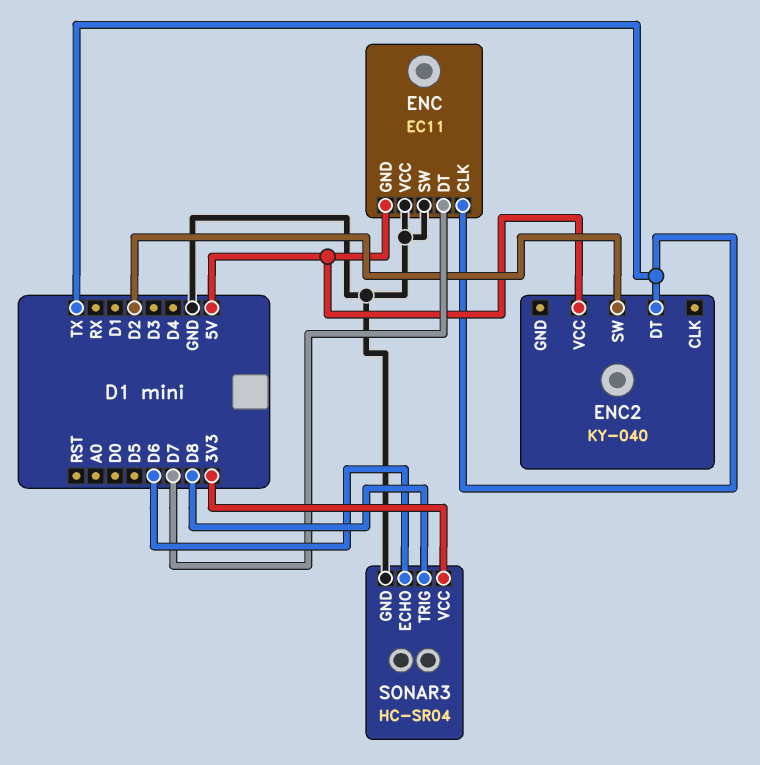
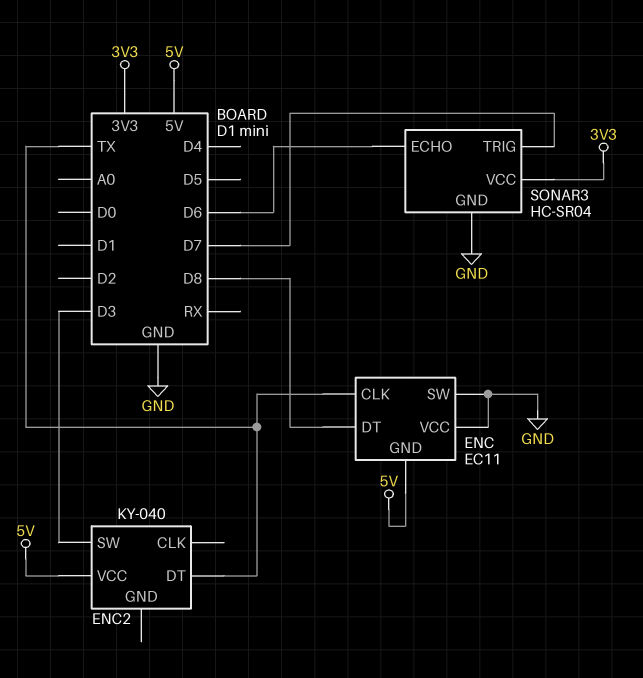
ENC pin DT: D7 -> D8
ENC2 pin SW: D2 -> D3
SONAR3 pin TRIG: D8 -> D7

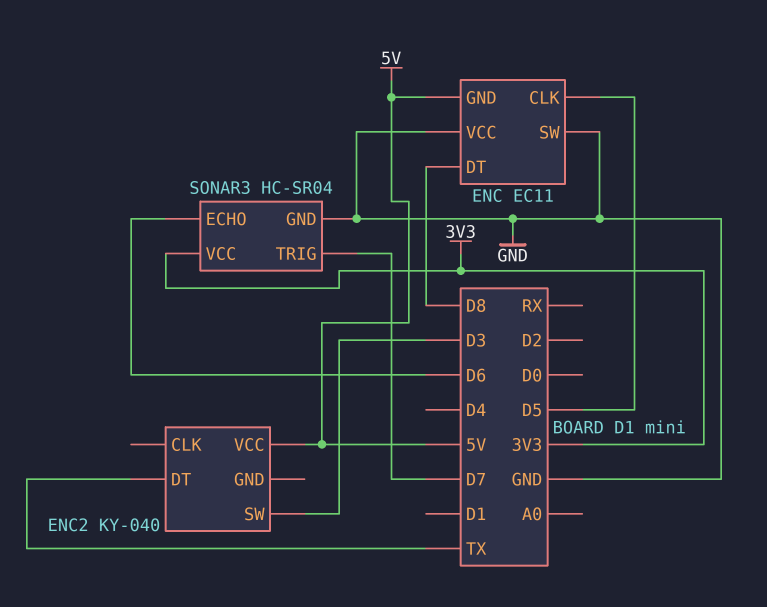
ENC pin CLK: TX -> D5

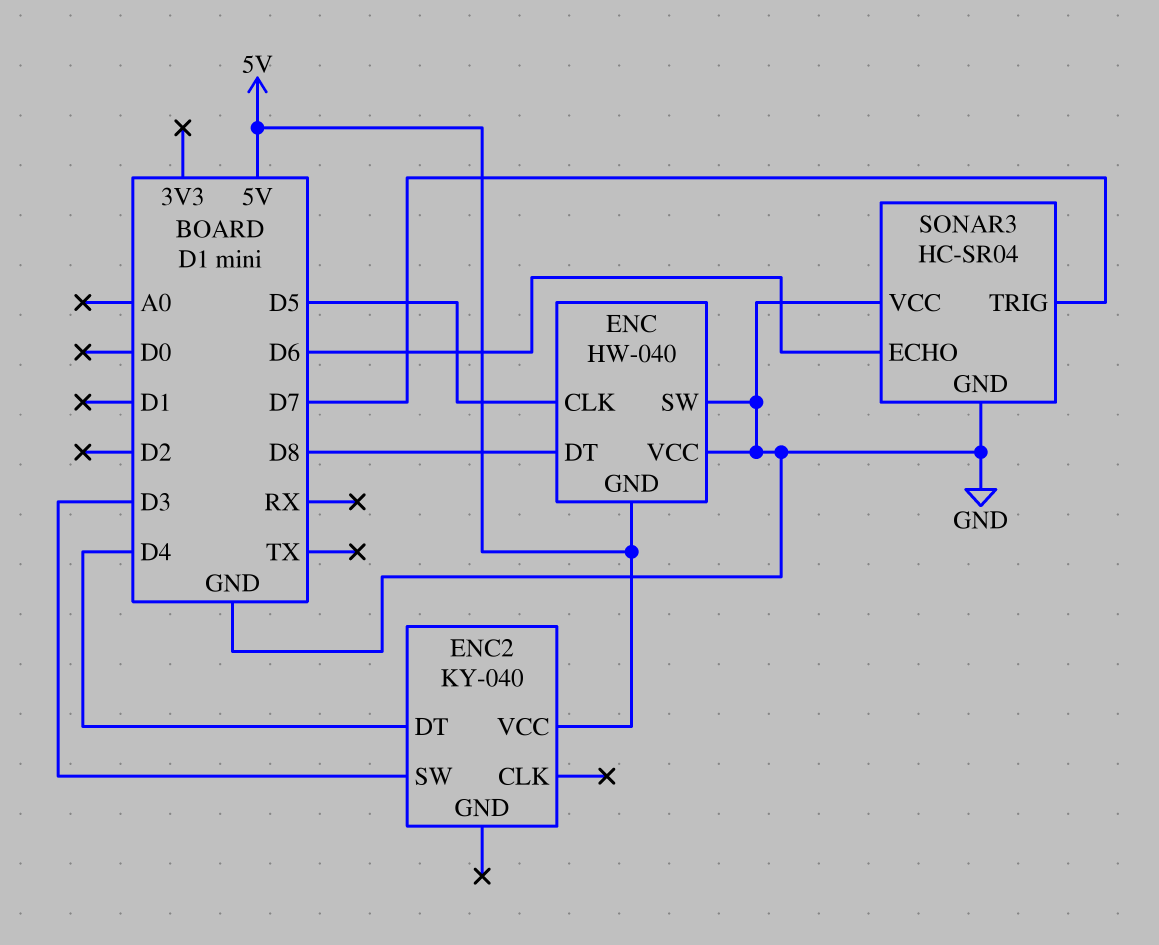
ENC: EC11 -> HW-040
ENC2 pin DT: TX -> D4
SONAR3 pin VCC: 3V3 -> GND

